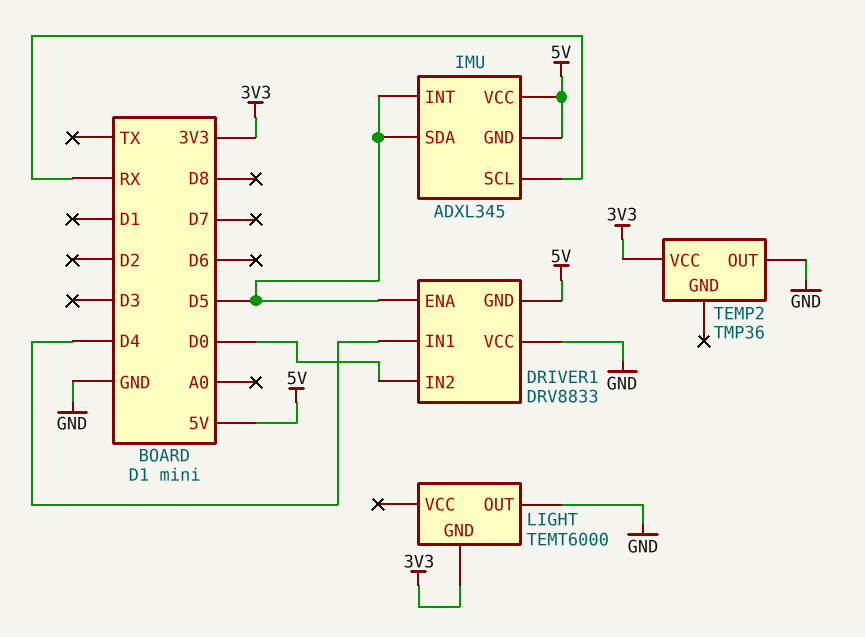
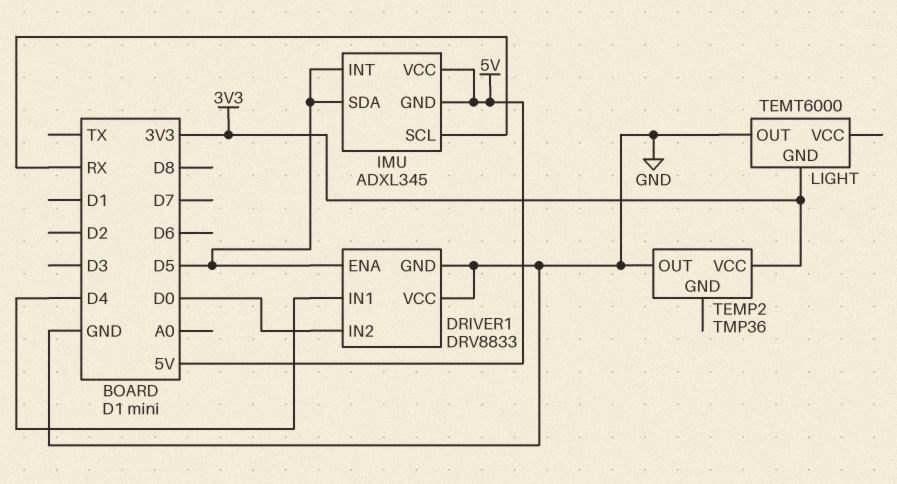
DRIVER1 pin GND: 5V -> GND

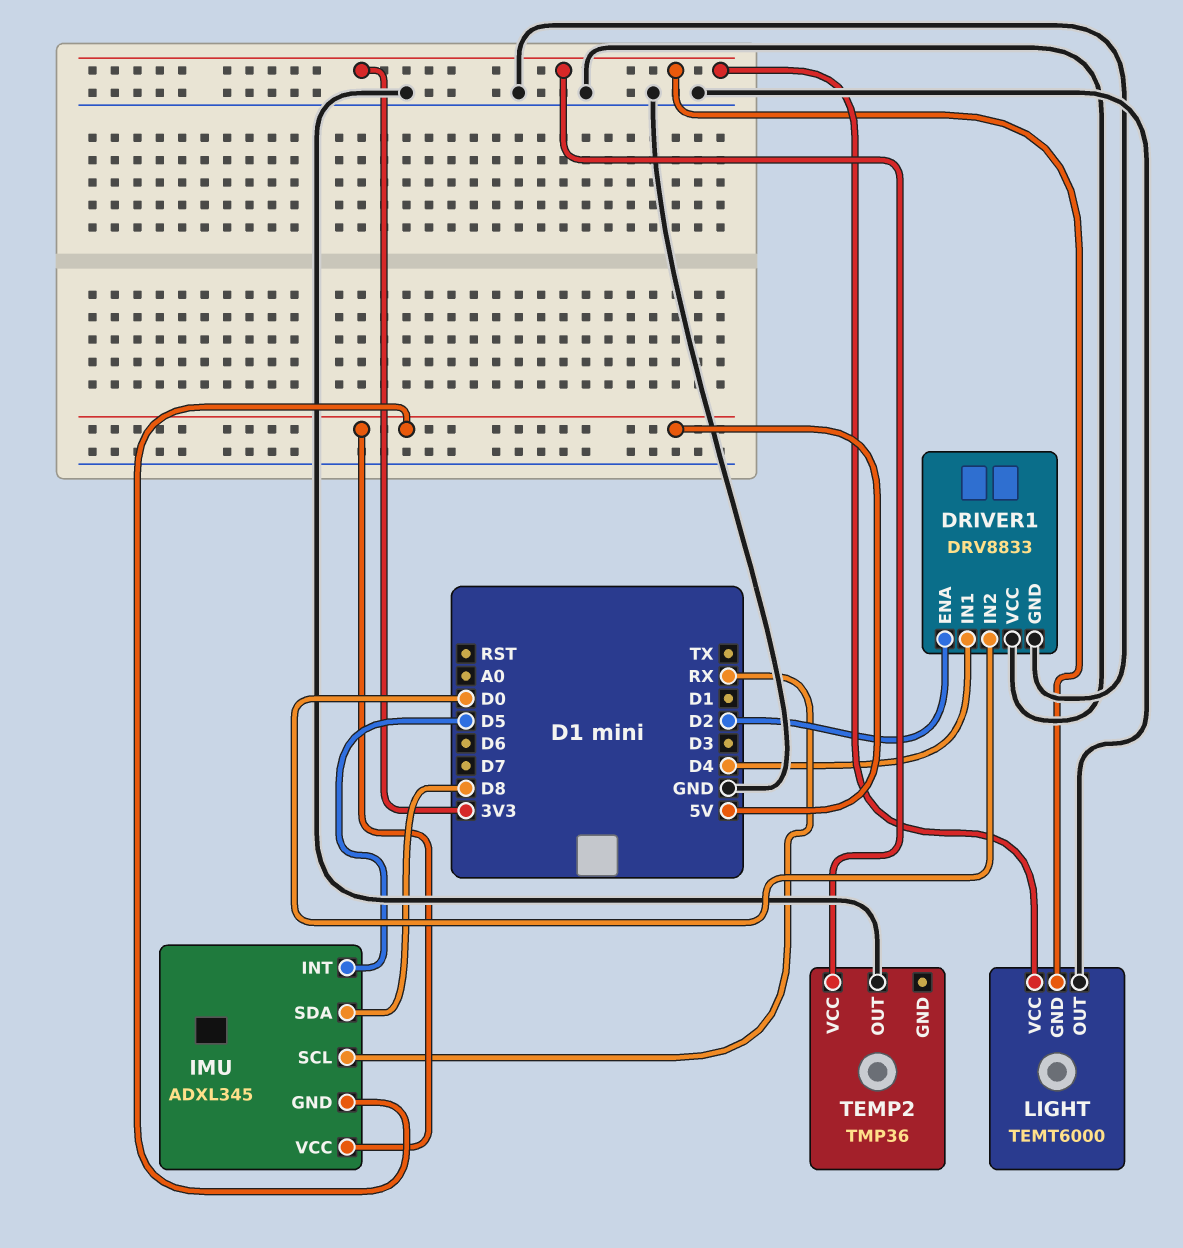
DRIVER1 pin ENA: D5 -> D2
IMU pin SDA: D5 -> D8
LIGHT pin VCC: none -> 3V3

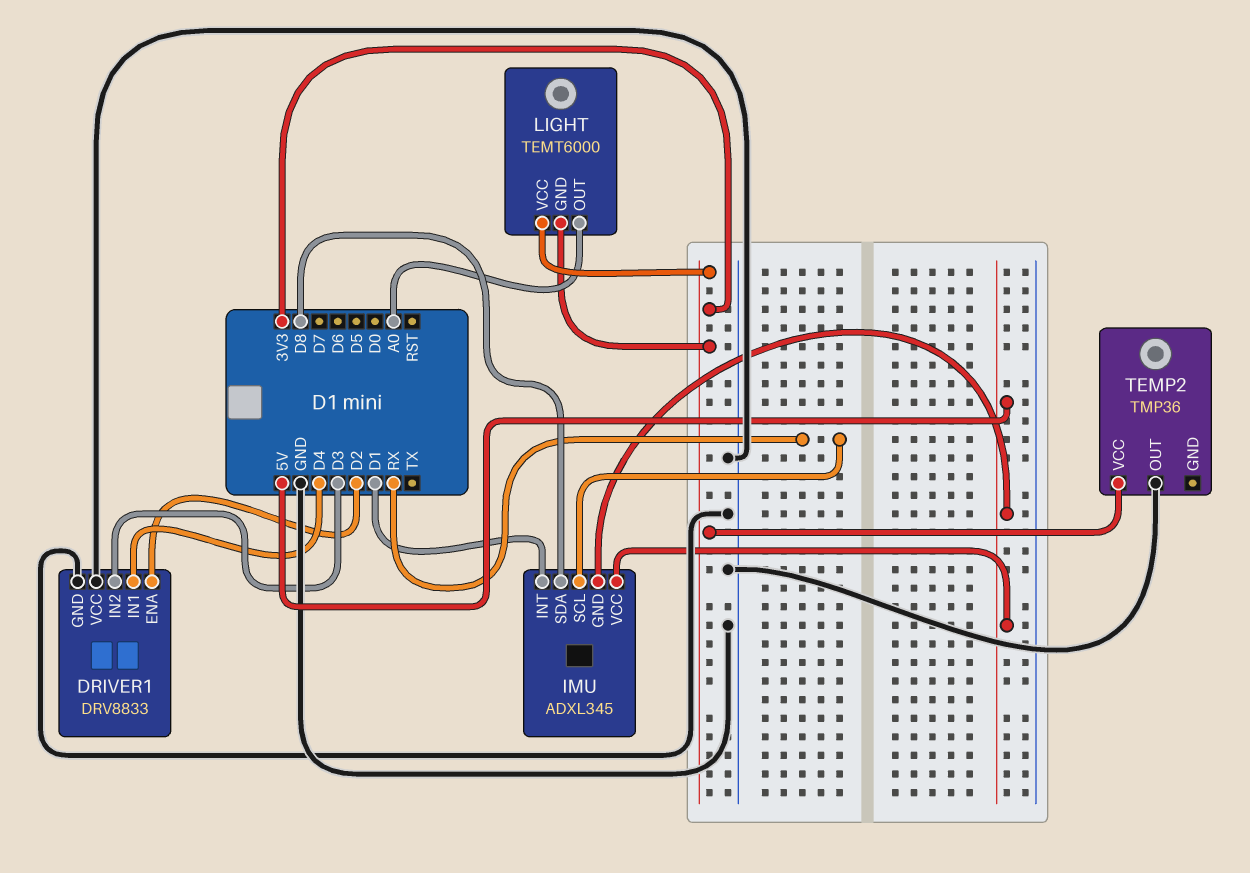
DRIVER1 pin IN2: D0 -> D3
IMU pin INT: D5 -> D1
LIGHT pin OUT: GND -> A0

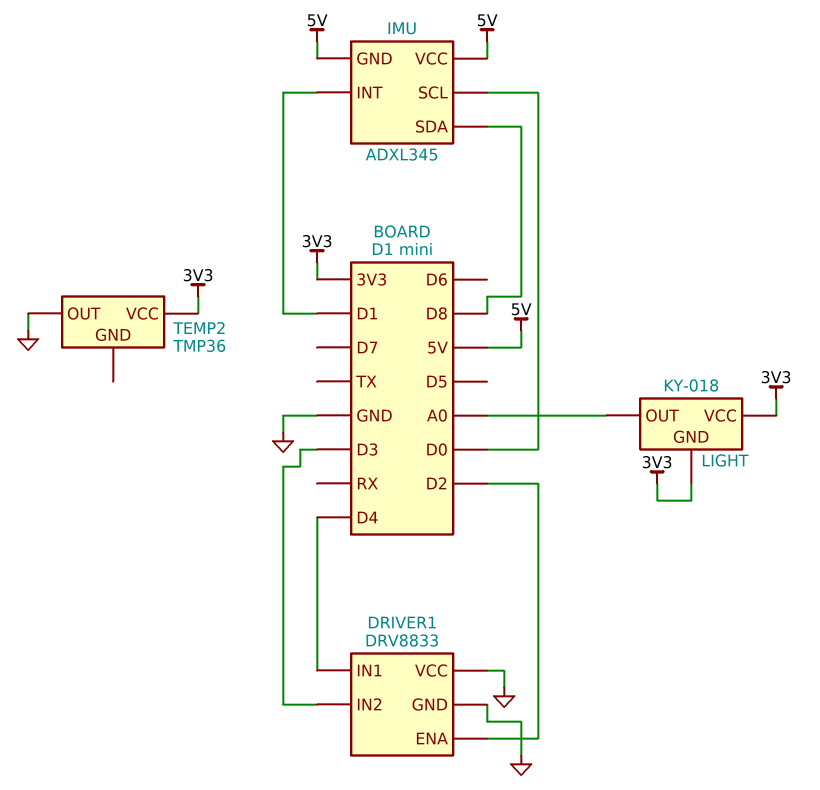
IMU pin SCL: RX -> D0
LIGHT: TEMT6000 -> KY-018

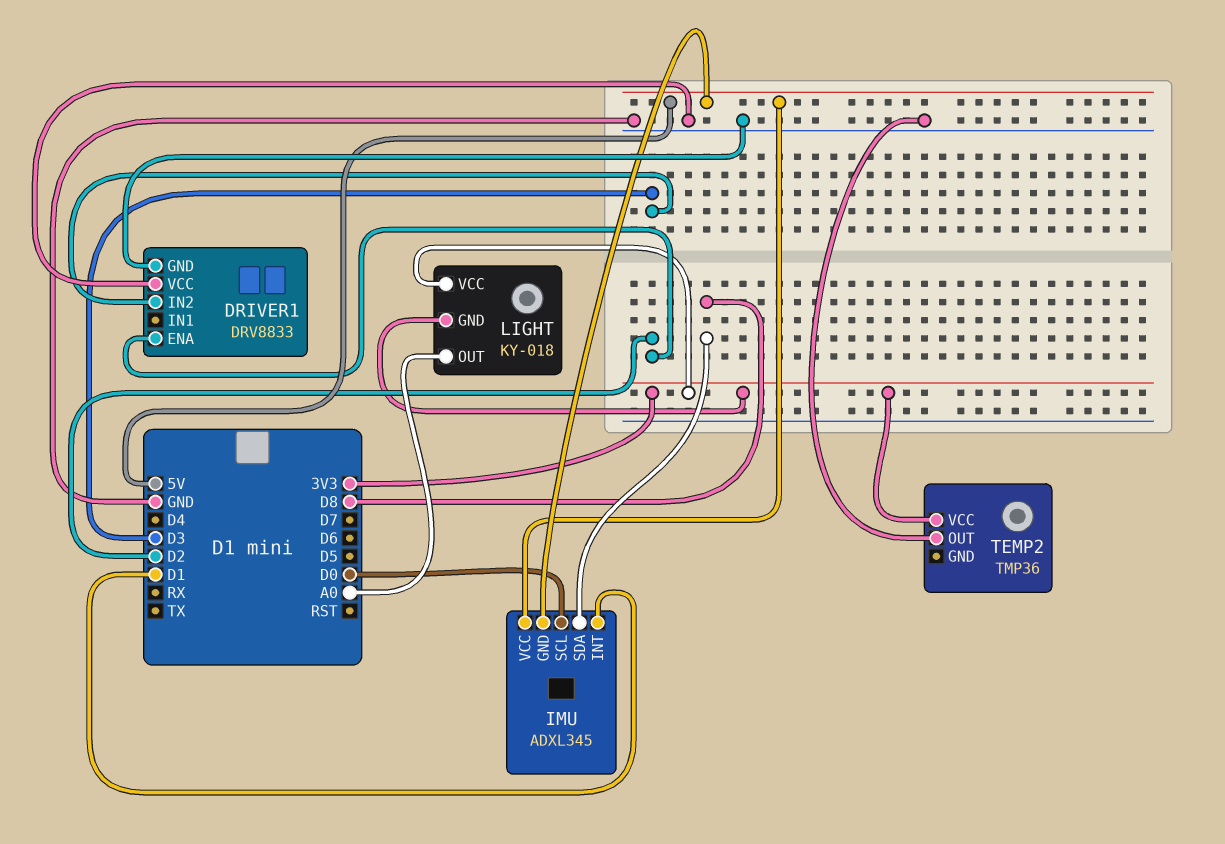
DRIVER1 pin IN1: D4 -> none

